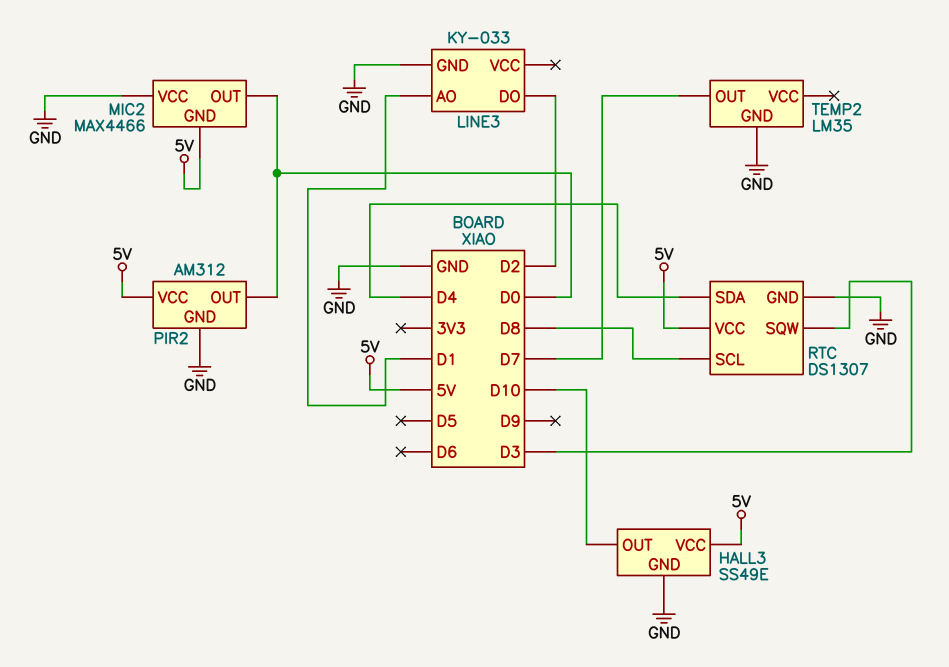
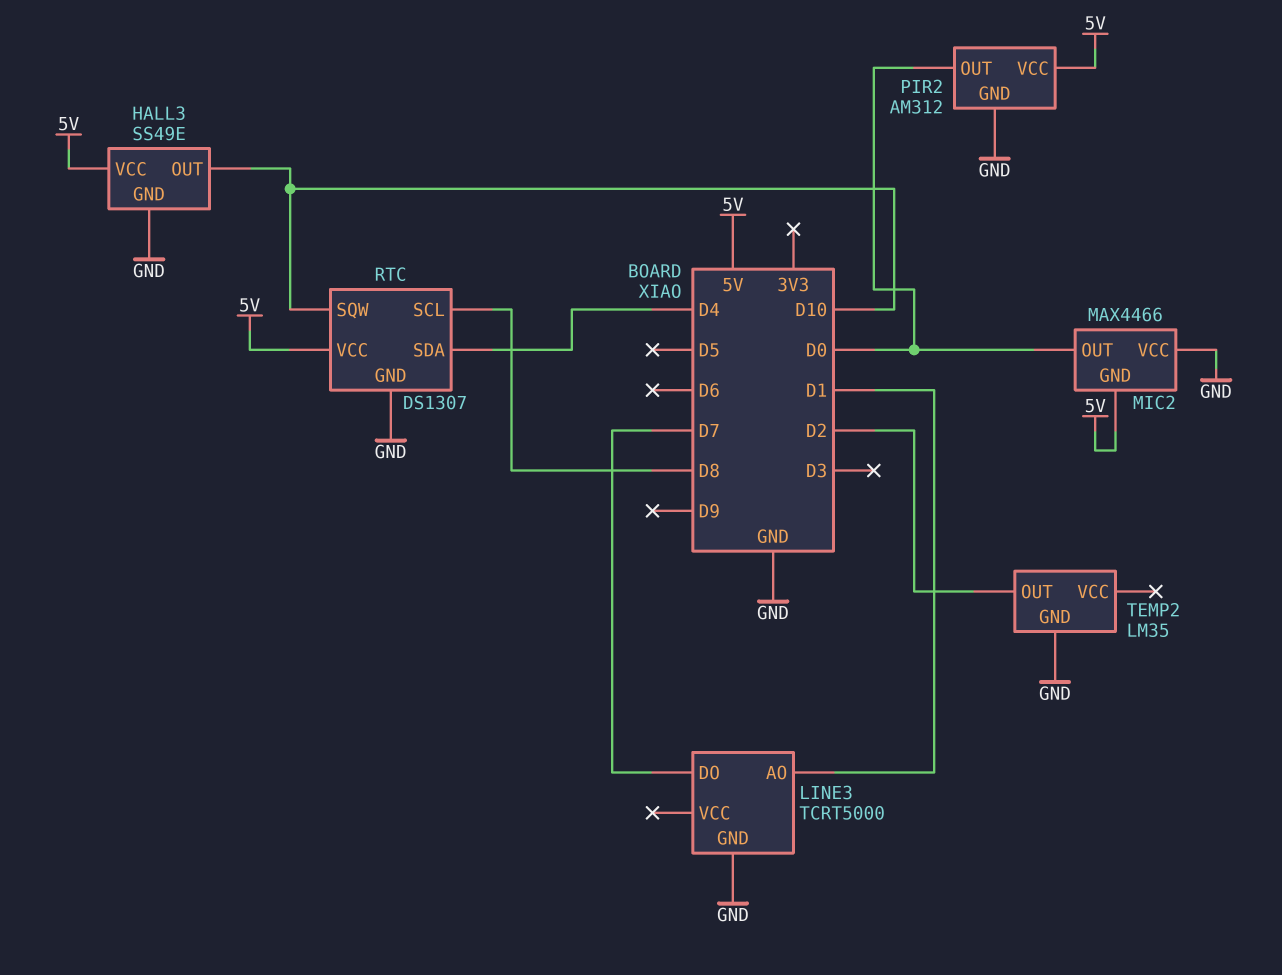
LINE3: KY-033 -> TCRT5000
LINE3 pin DO: D2 -> D7
RTC pin SQW: D3 -> D10
TEMP2 pin OUT: D7 -> D2

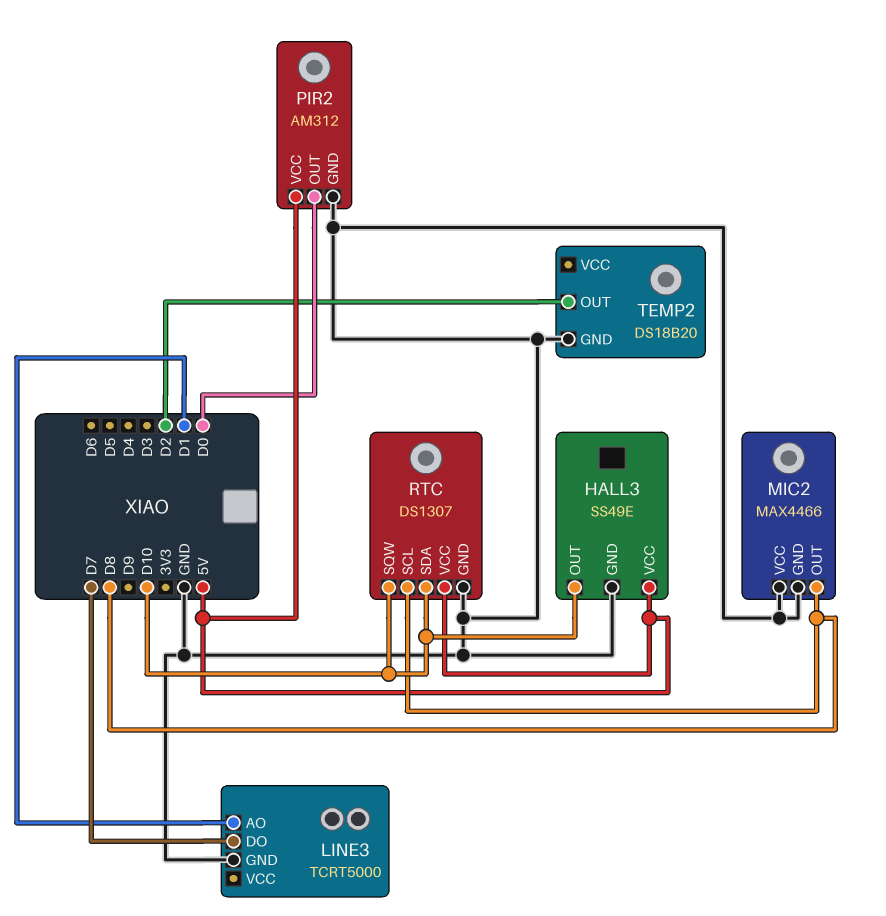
MIC2 pin GND: 5V -> GND
MIC2 pin OUT: D0 -> D8
RTC pin SDA: D4 -> D10
TEMP2: LM35 -> DS18B20

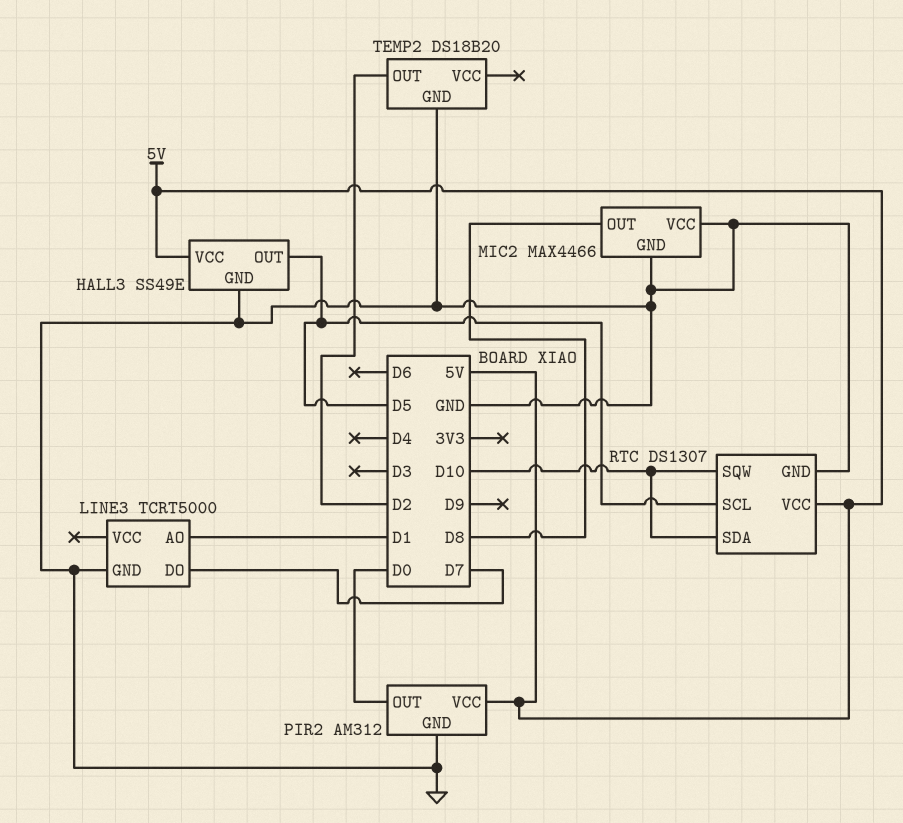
HALL3 pin OUT: D10 -> D5
RTC pin SCL: D8 -> D5

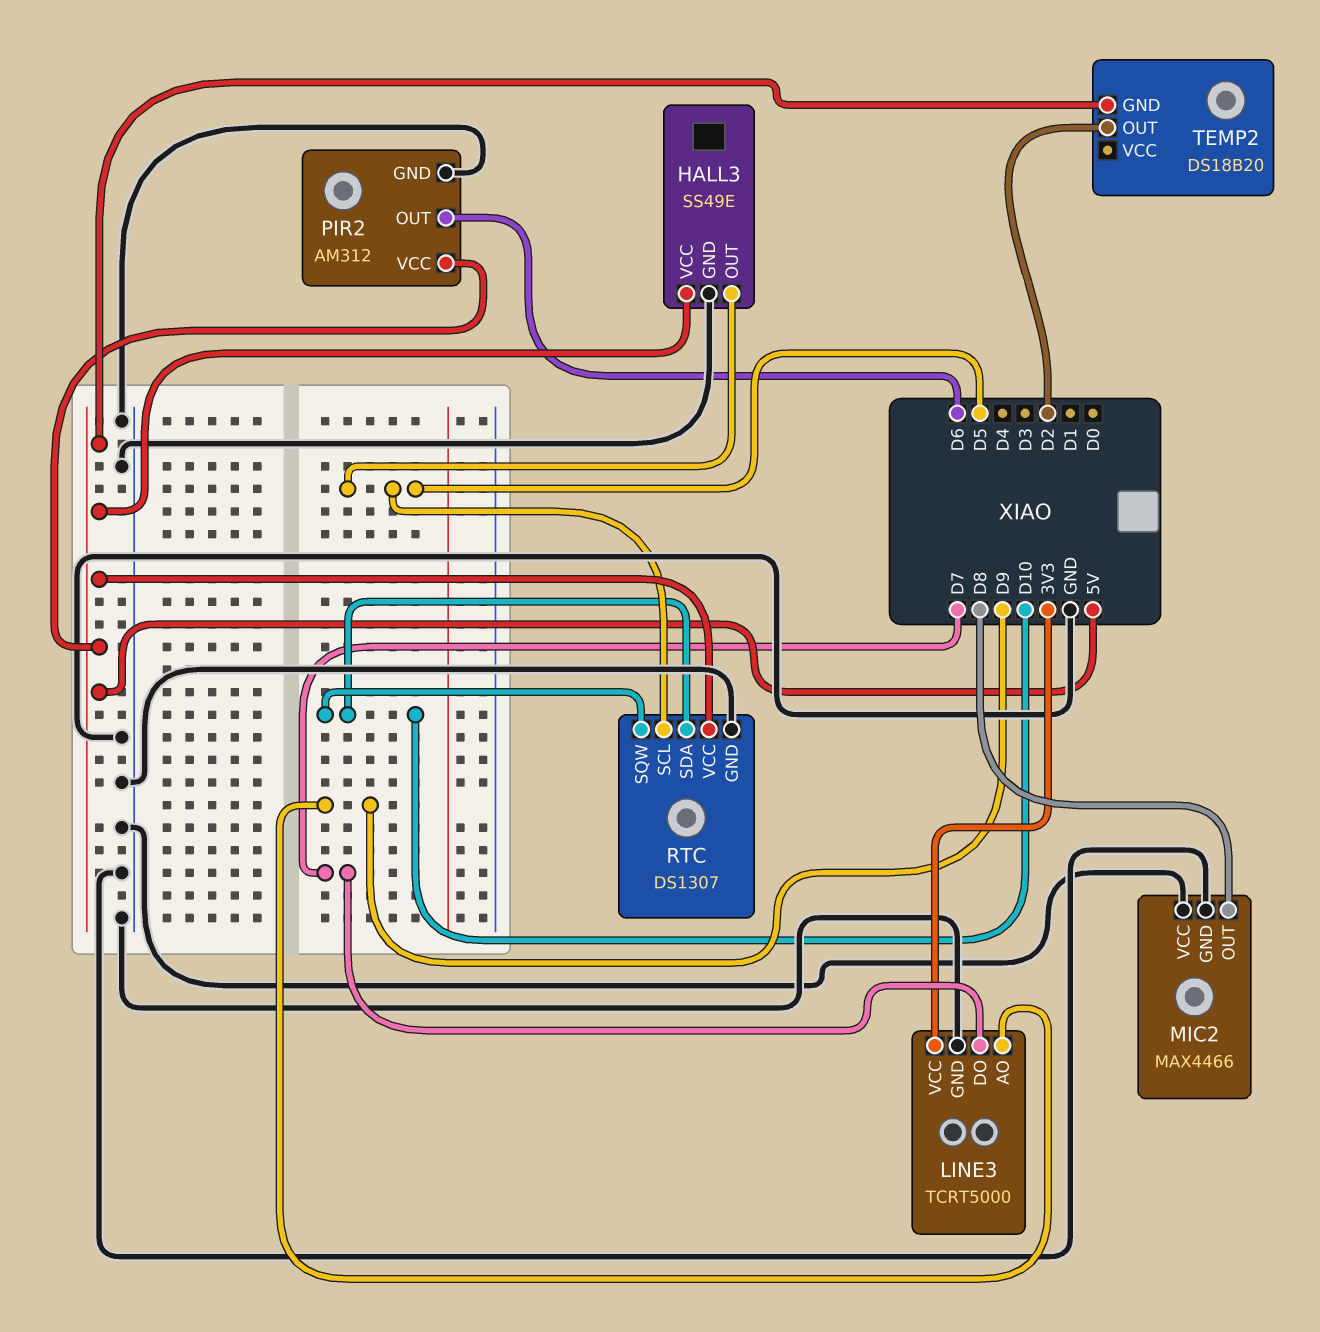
LINE3 pin AO: D1 -> D9
LINE3 pin VCC: none -> 3V3
PIR2 pin OUT: D0 -> D6
TEMP2 pin GND: GND -> 5V

